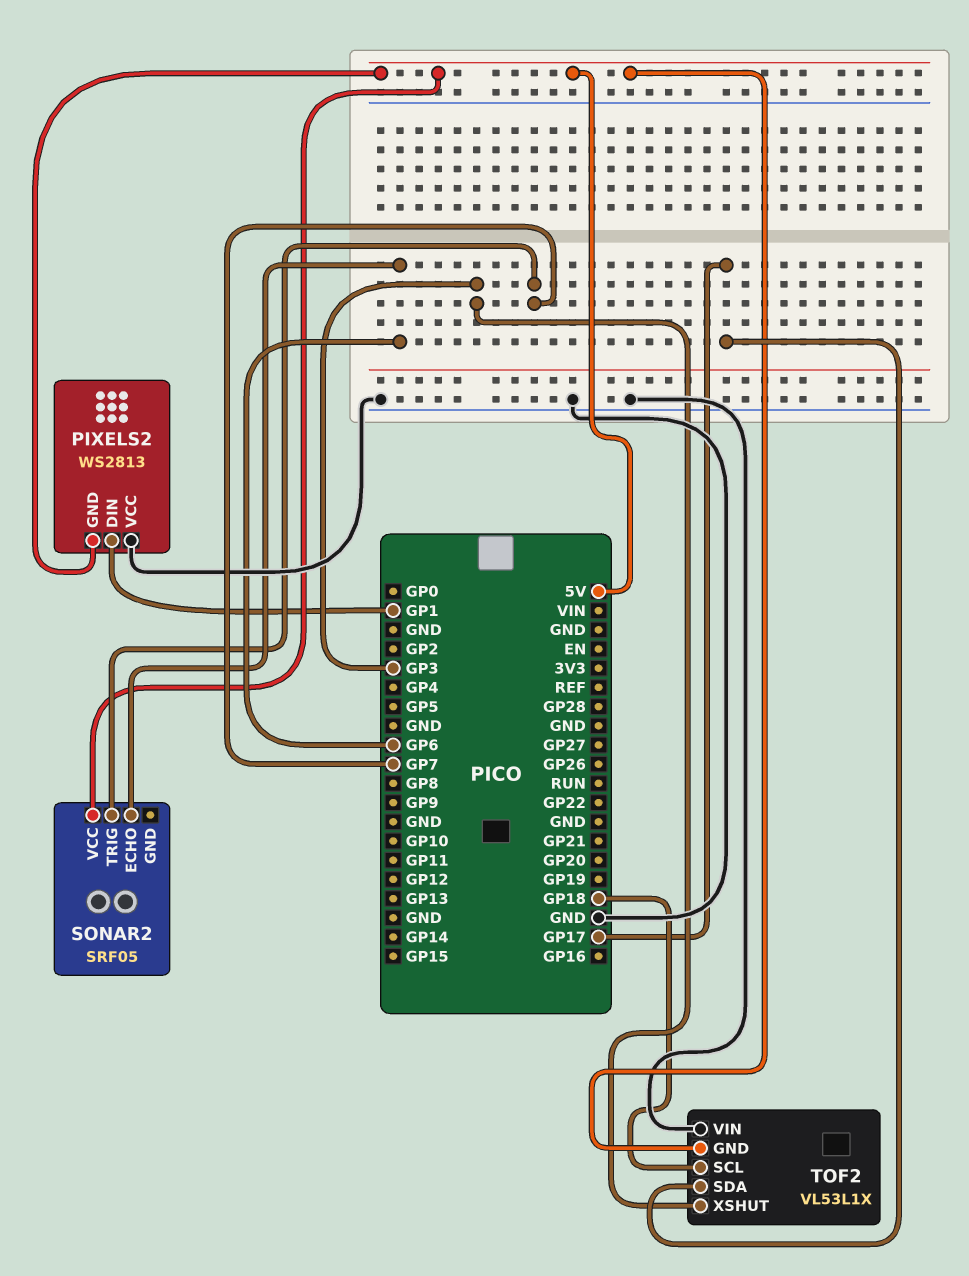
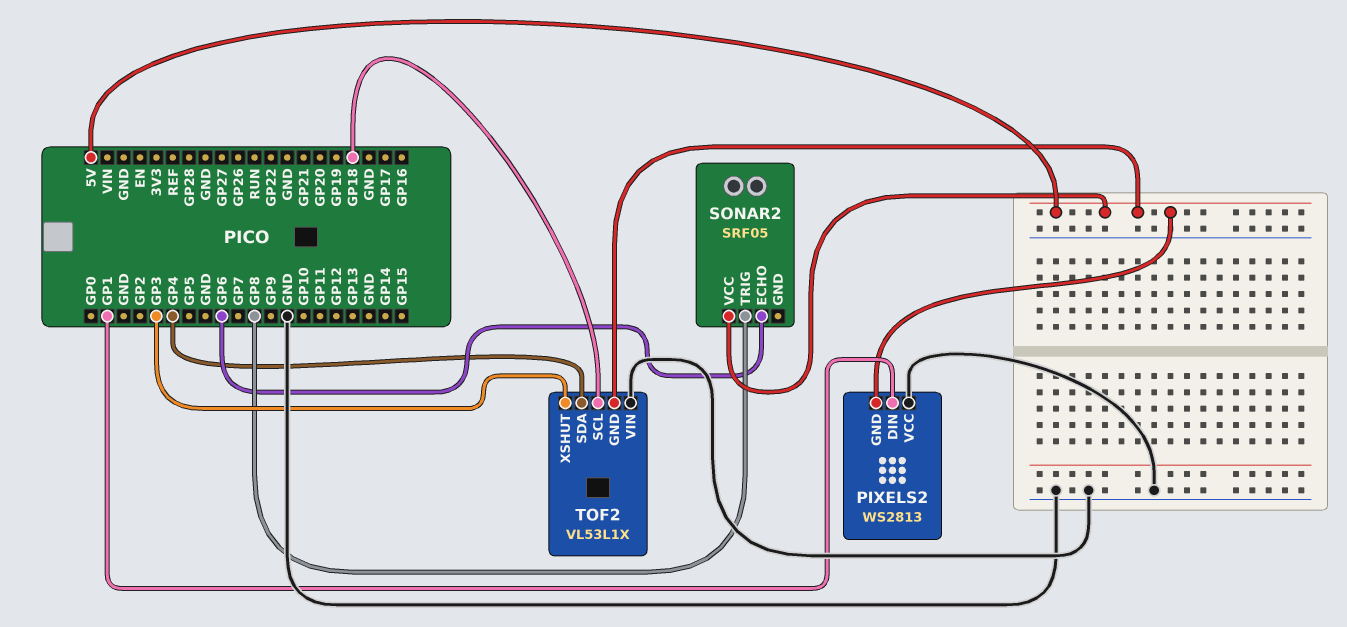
SONAR2 pin TRIG: GP7 -> GP8
TOF2 pin SDA: GP17 -> GP4

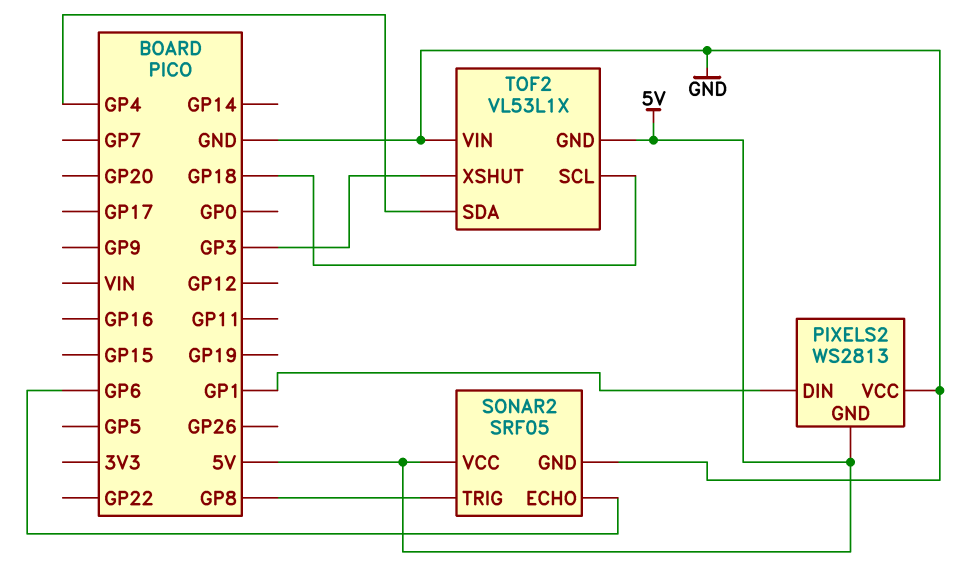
SONAR2 pin GND: none -> GND

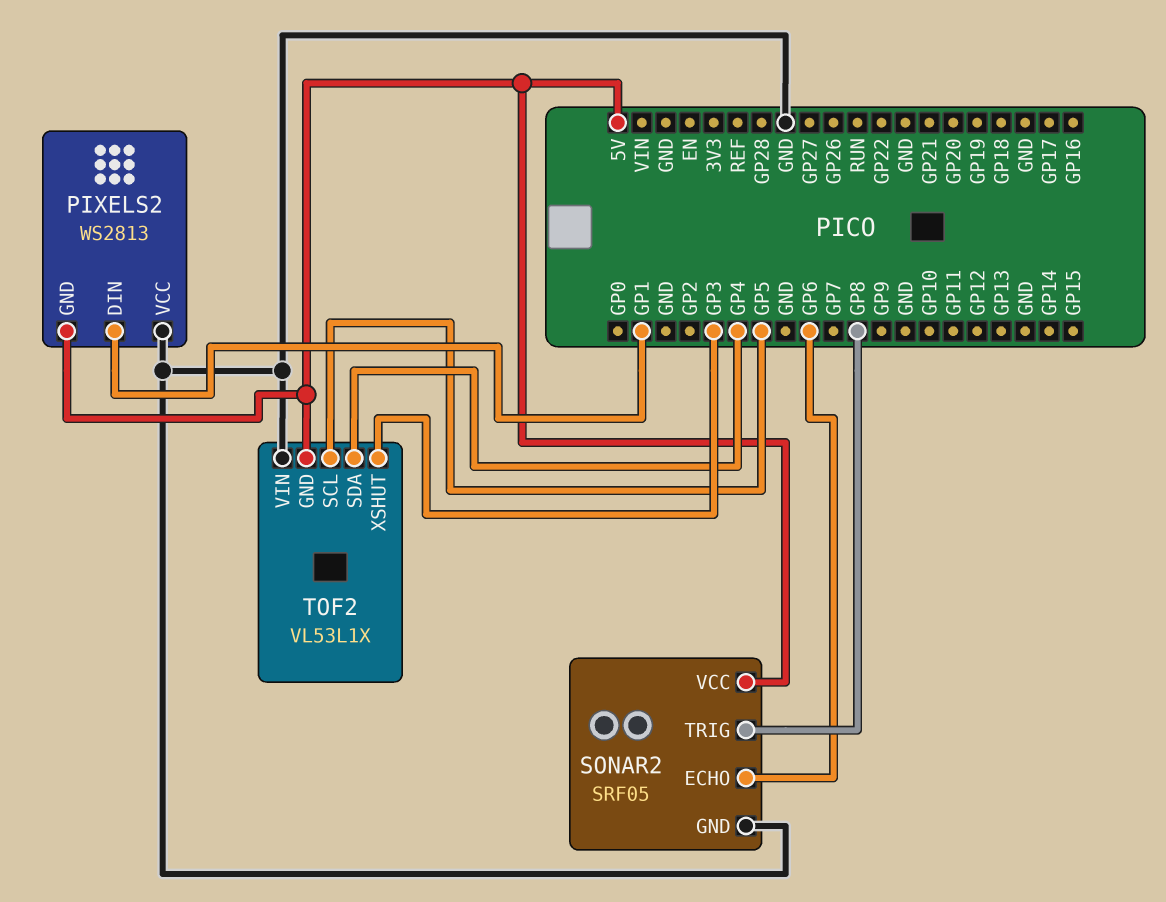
TOF2 pin SCL: GP18 -> GP5

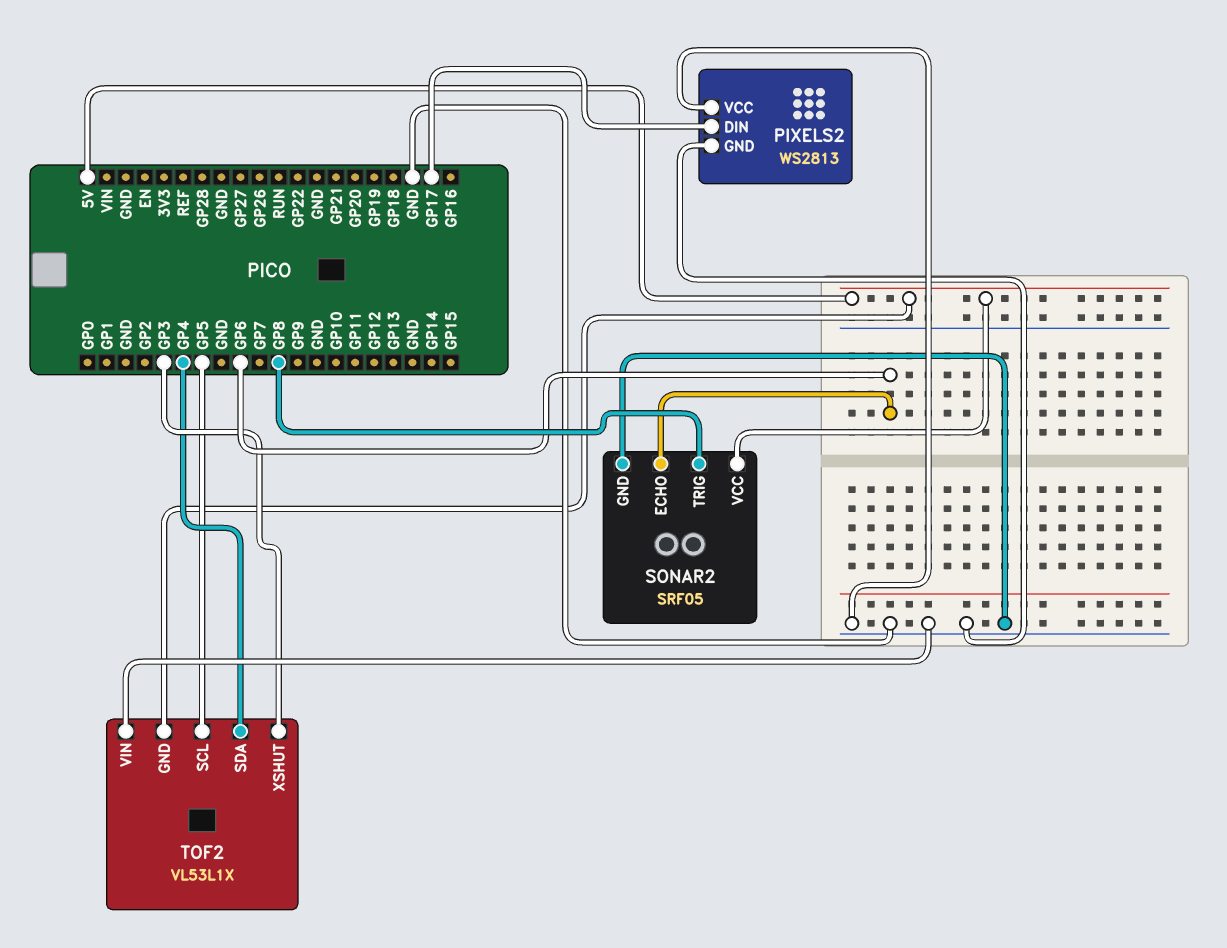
PIXELS2 pin DIN: GP1 -> GP17
PIXELS2 pin GND: 5V -> GND

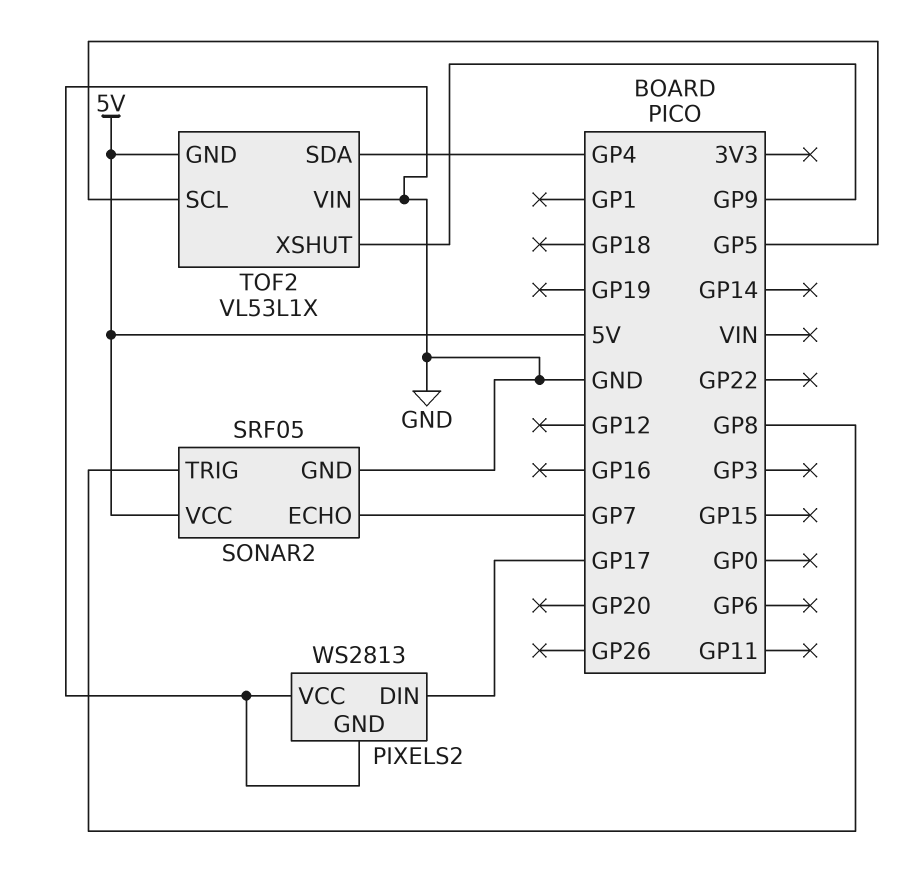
SONAR2 pin ECHO: GP6 -> GP7
TOF2 pin XSHUT: GP3 -> GP9

